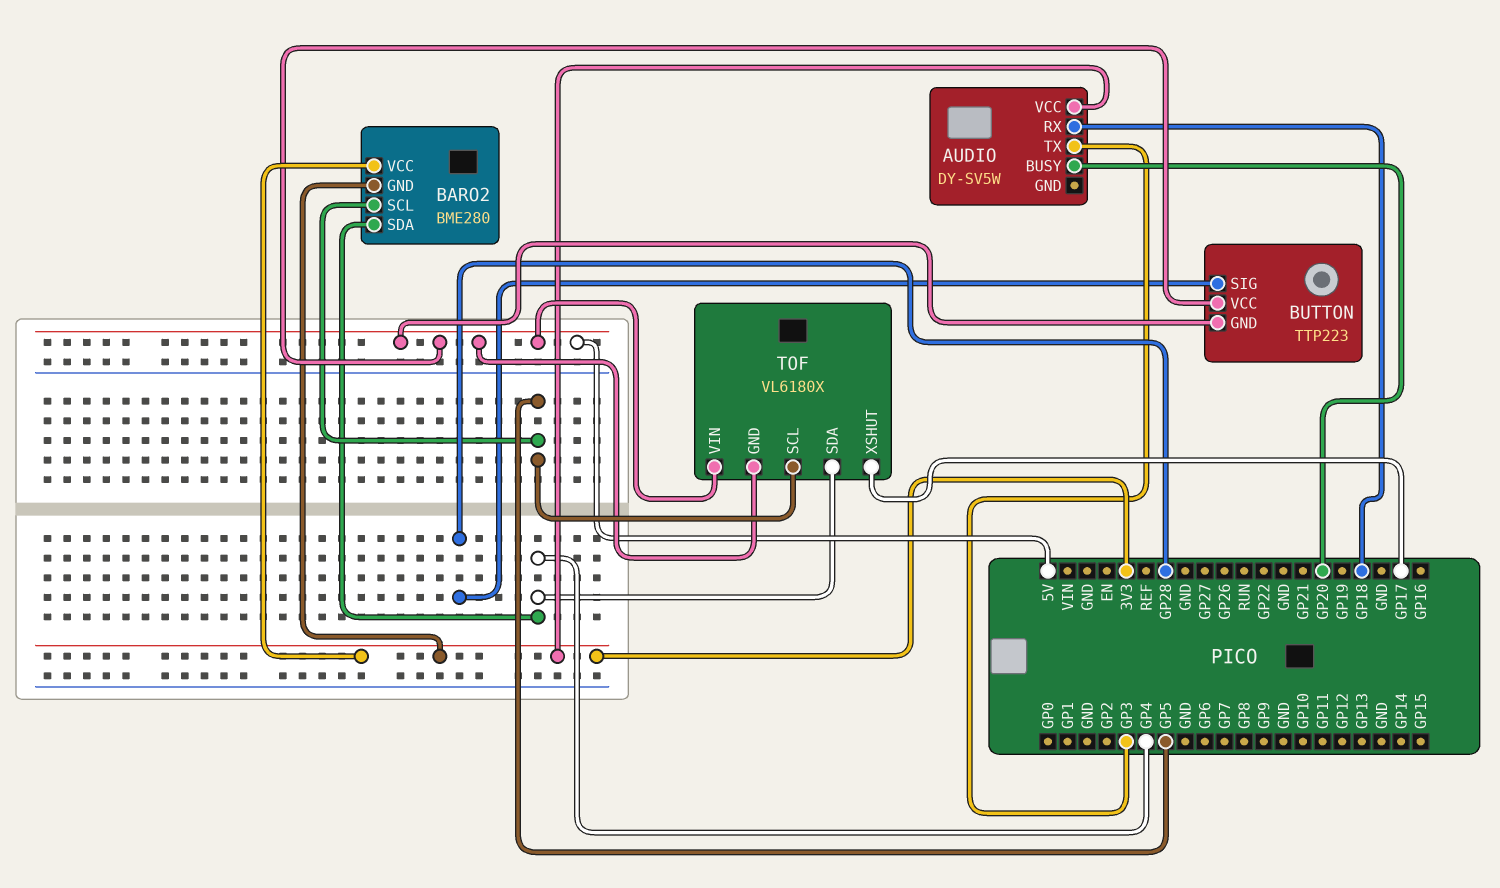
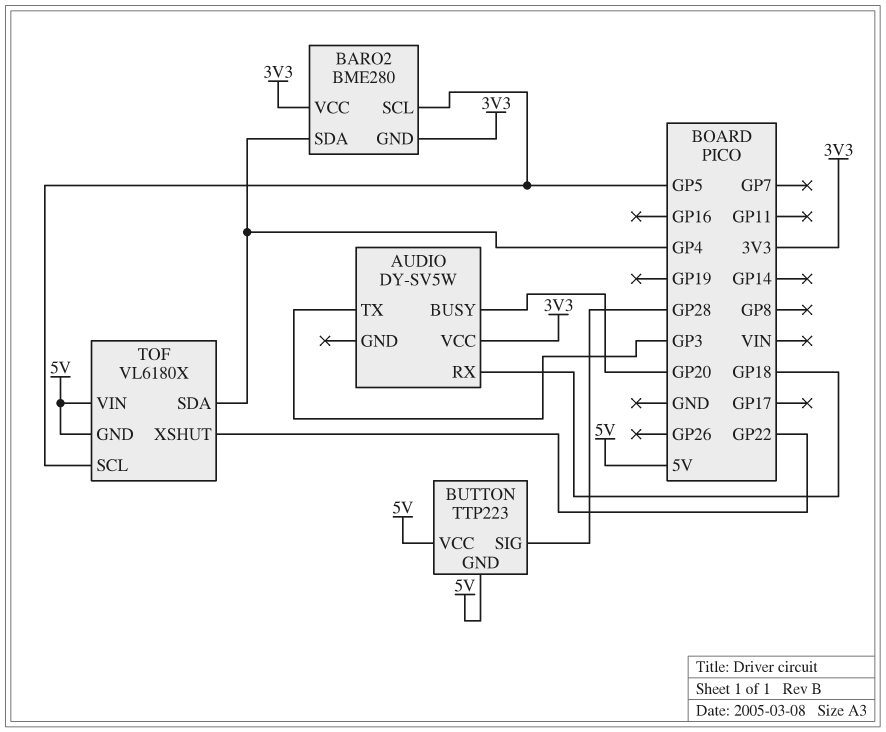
TOF pin XSHUT: GP17 -> GP22

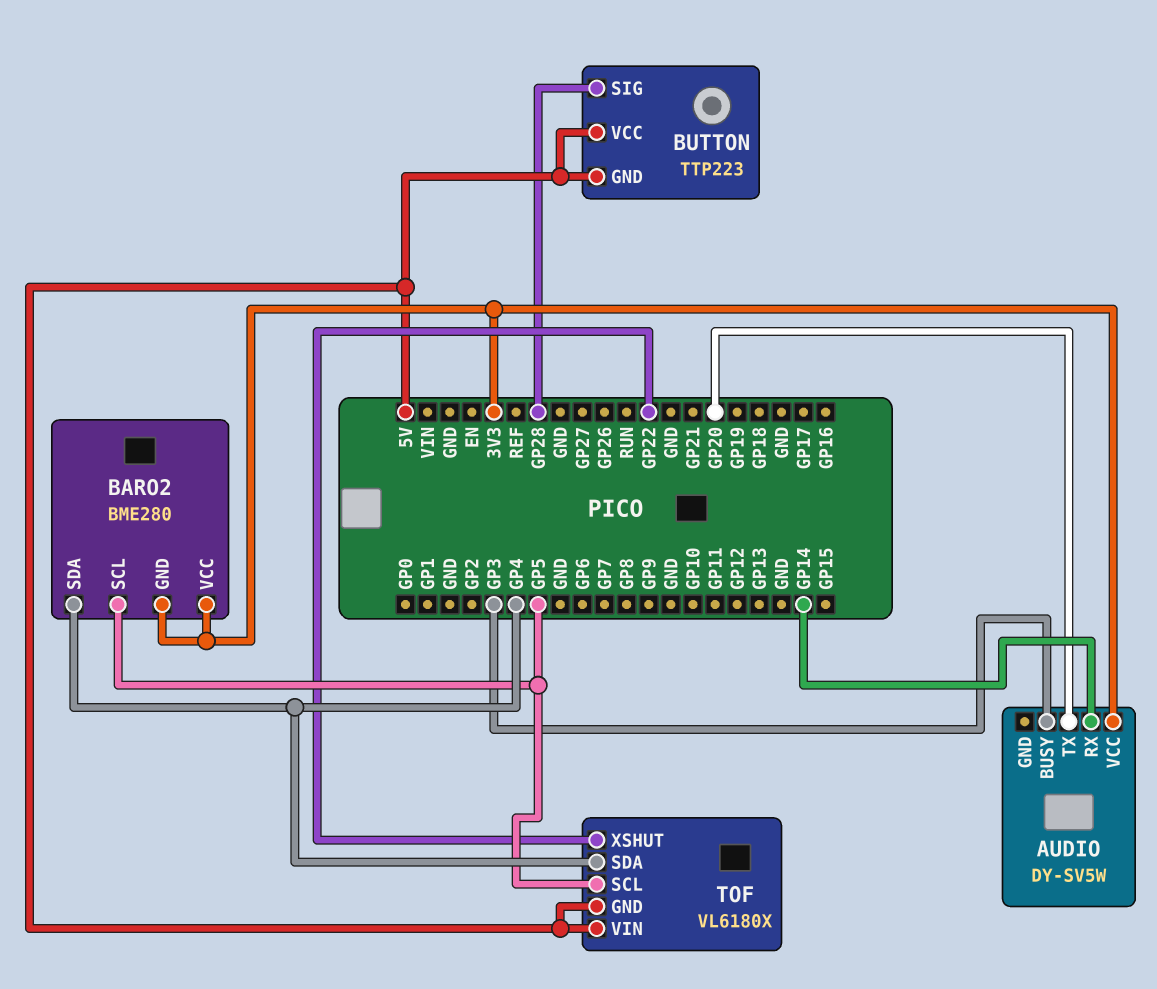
AUDIO pin BUSY: GP20 -> GP3
AUDIO pin RX: GP18 -> GP14
AUDIO pin TX: GP3 -> GP20

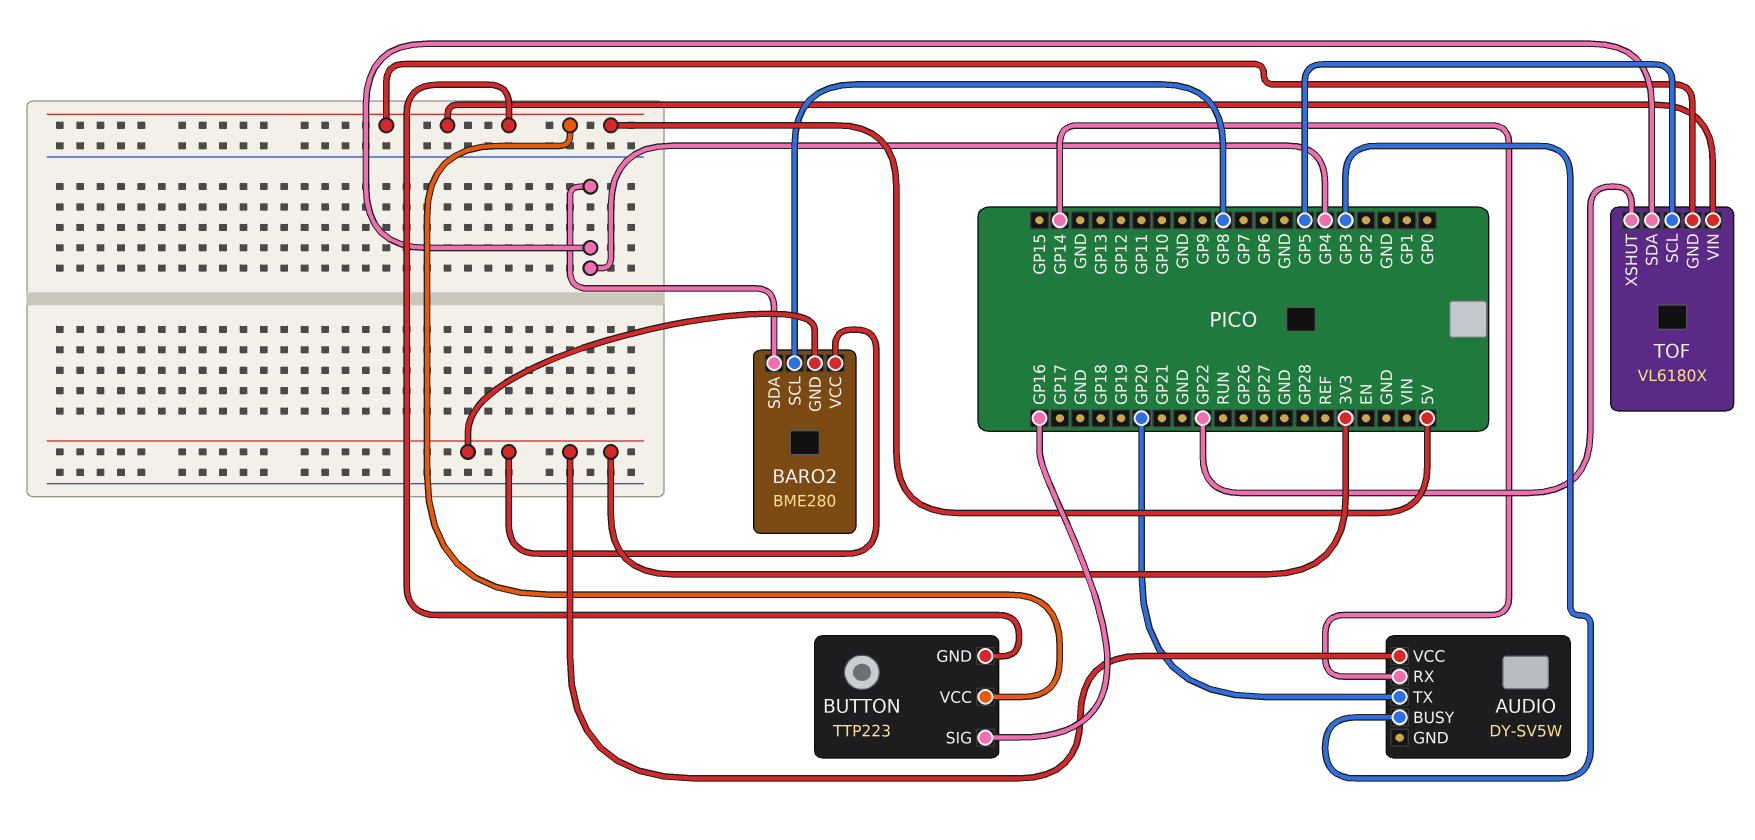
BARO2 pin SCL: GP5 -> GP8
BUTTON pin SIG: GP28 -> GP16

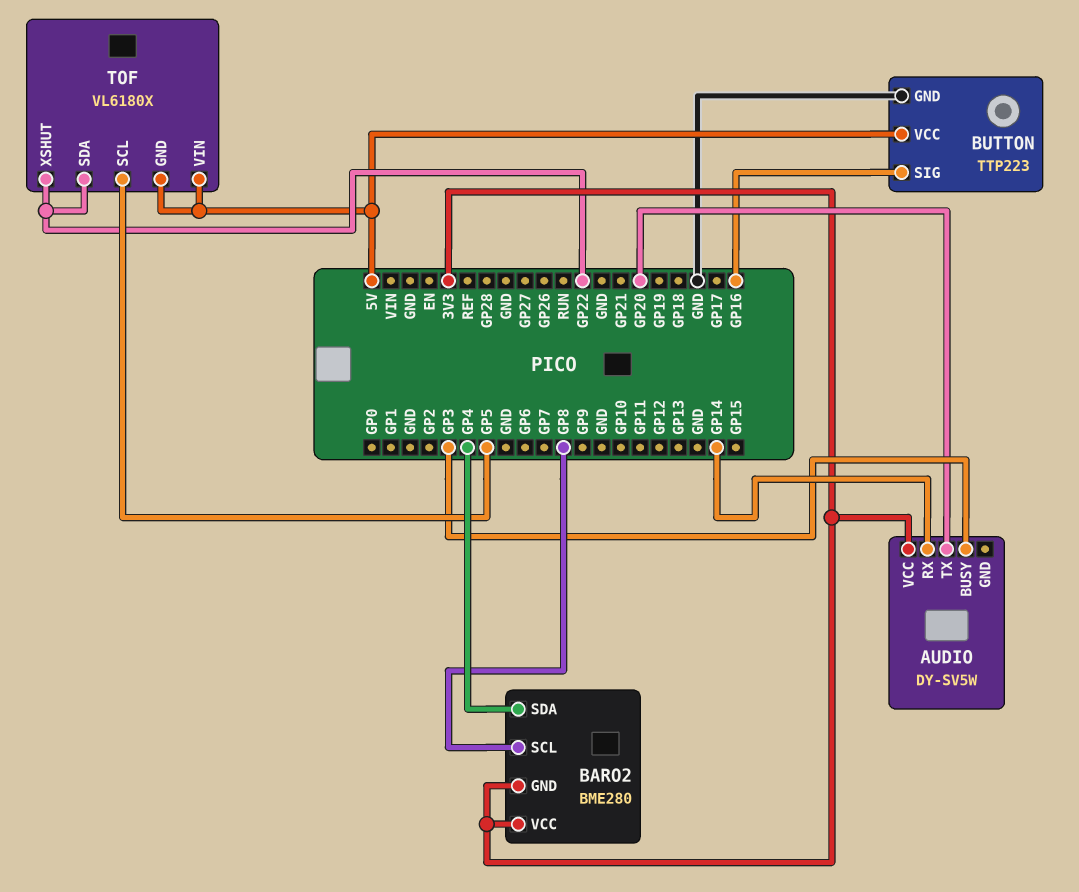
BUTTON pin GND: 5V -> GND
TOF pin SDA: GP4 -> GP22

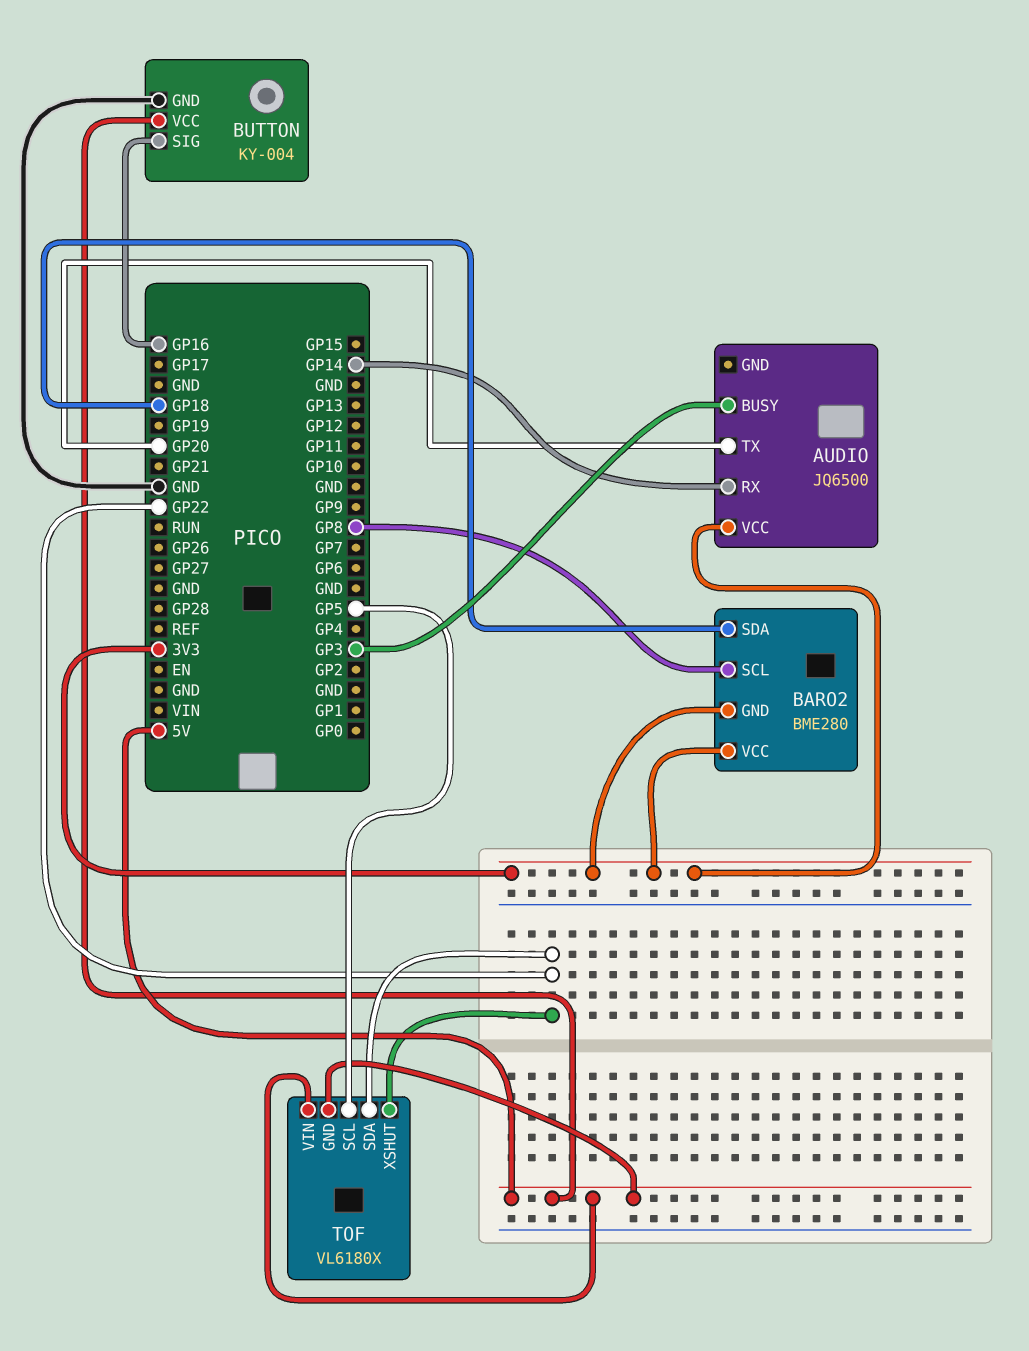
AUDIO: DY-SV5W -> JQ6500
BARO2 pin SDA: GP4 -> GP18
BUTTON: TTP223 -> KY-004

